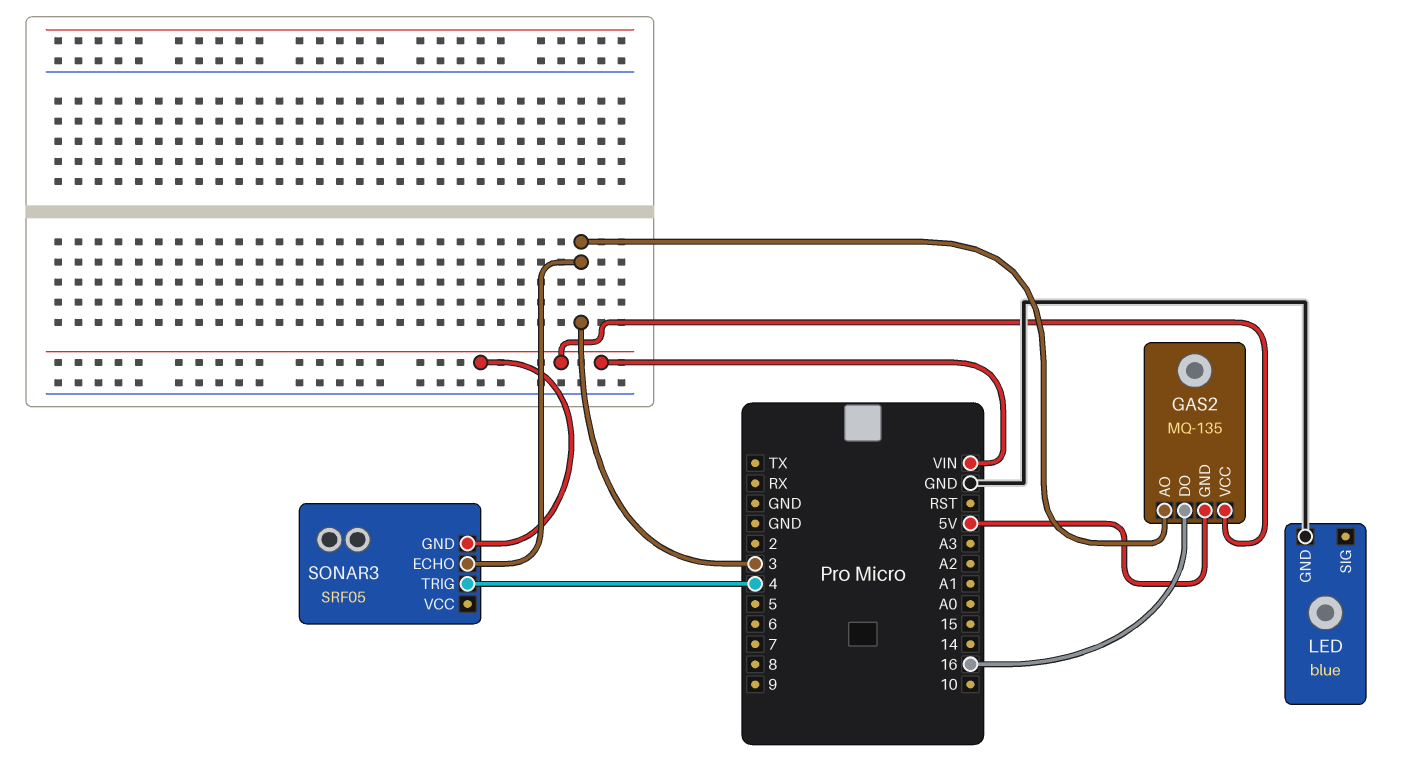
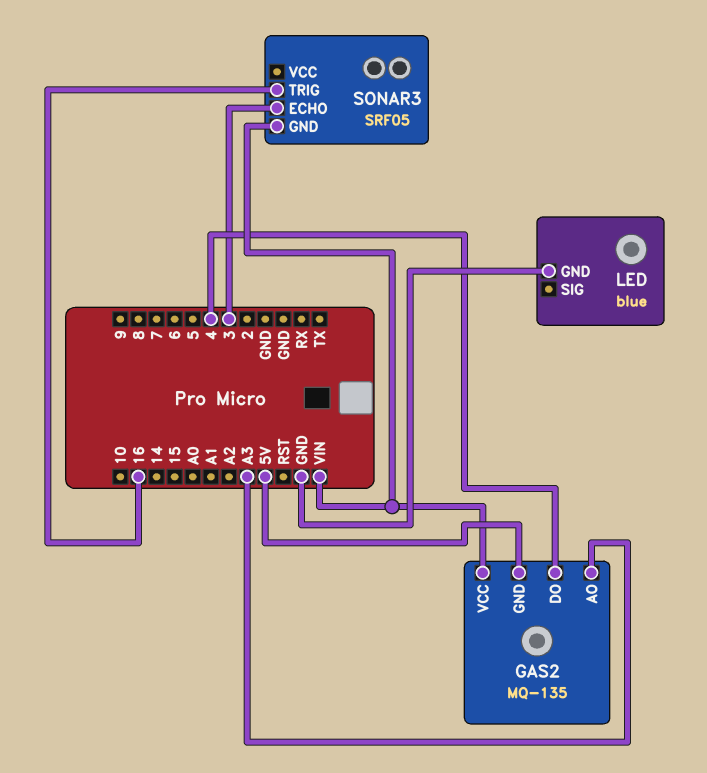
GAS2 pin AO: 3 -> A3
GAS2 pin DO: 16 -> 4
SONAR3 pin TRIG: 4 -> 16

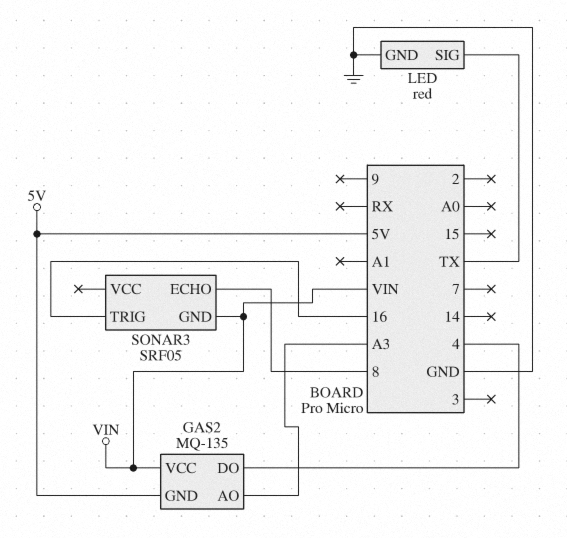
LED: blue -> red
LED pin SIG: none -> TX
SONAR3 pin ECHO: 3 -> 8

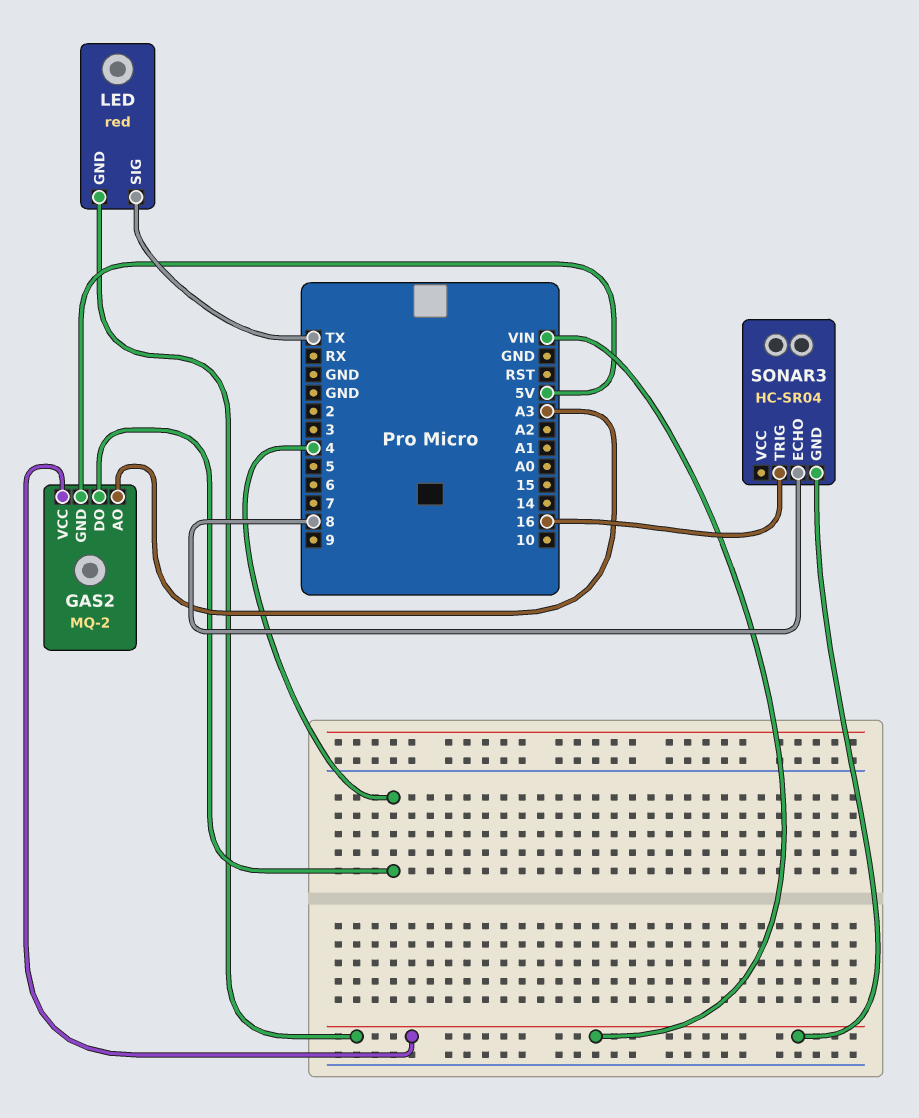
GAS2: MQ-135 -> MQ-2
LED pin GND: GND -> VIN
SONAR3: SRF05 -> HC-SR04

